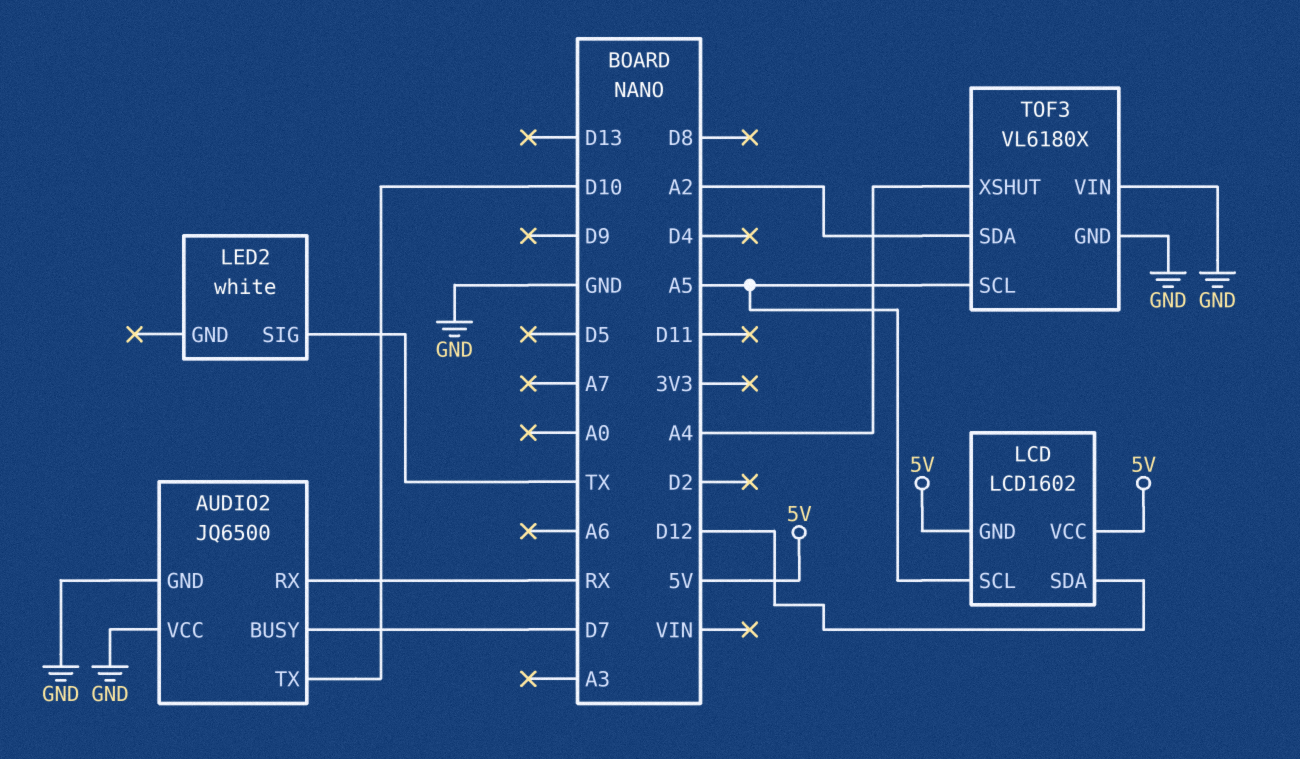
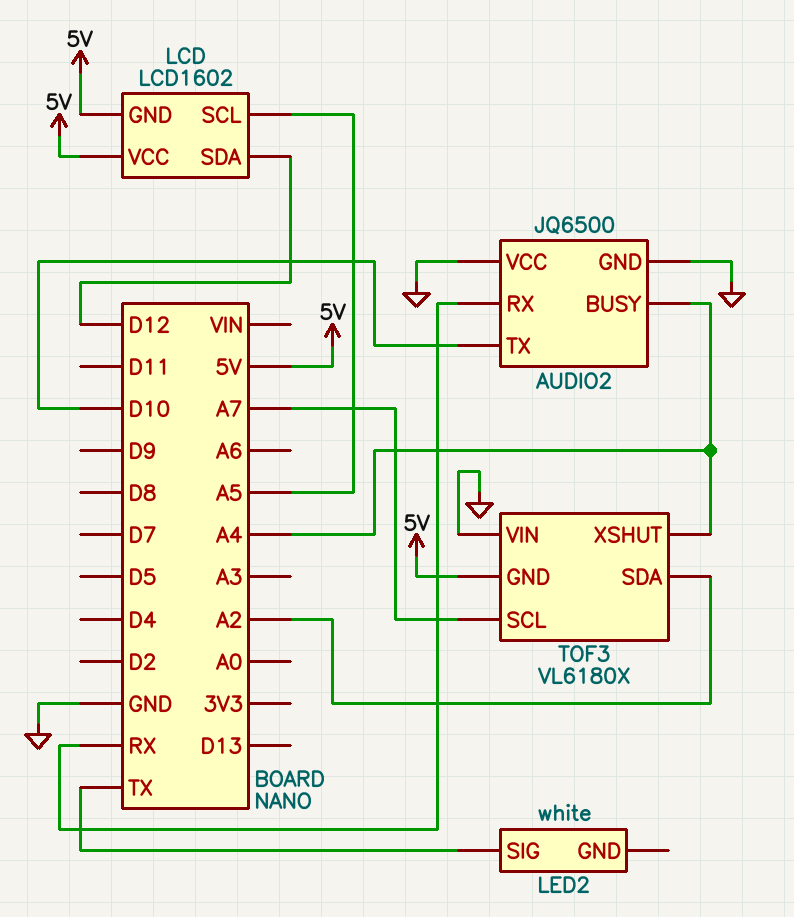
AUDIO2 pin BUSY: D7 -> A4
TOF3 pin GND: GND -> 5V
TOF3 pin SCL: A5 -> A7

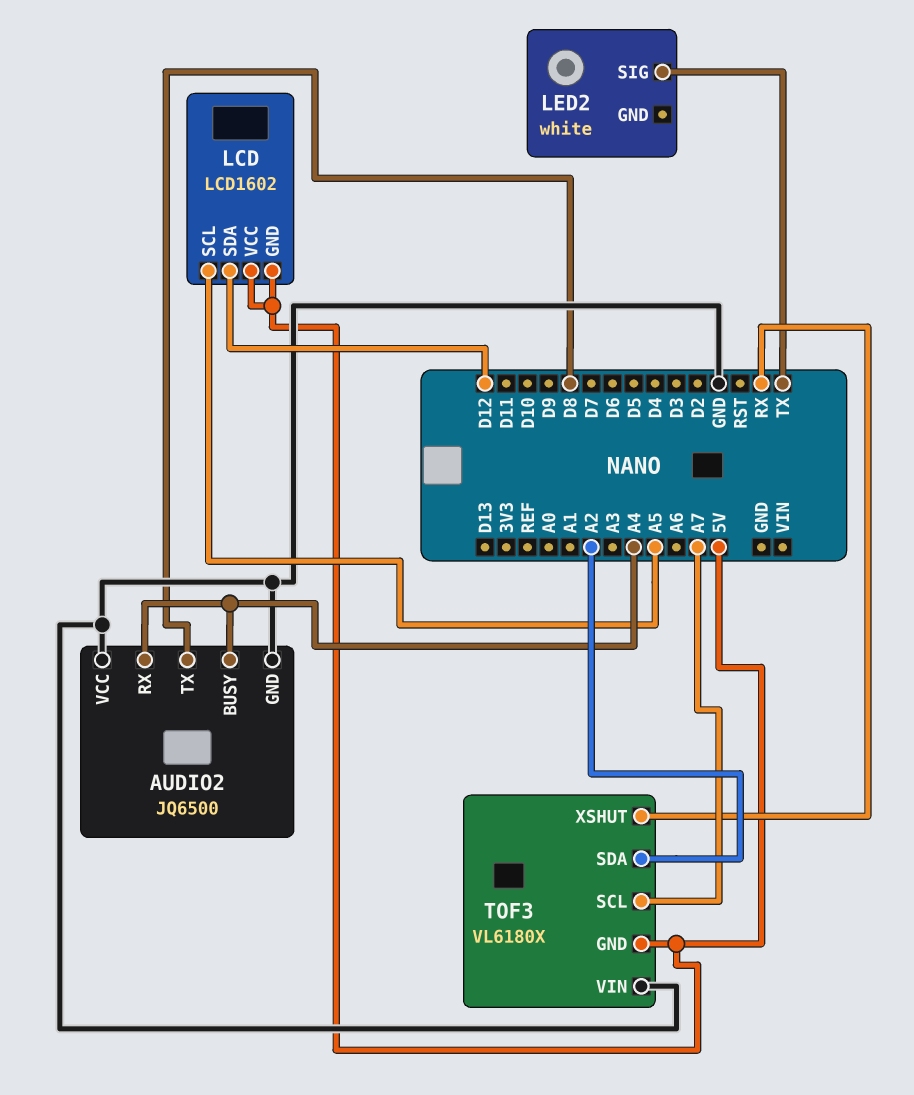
AUDIO2 pin RX: RX -> A4
AUDIO2 pin TX: D10 -> D8
TOF3 pin XSHUT: A4 -> RX

